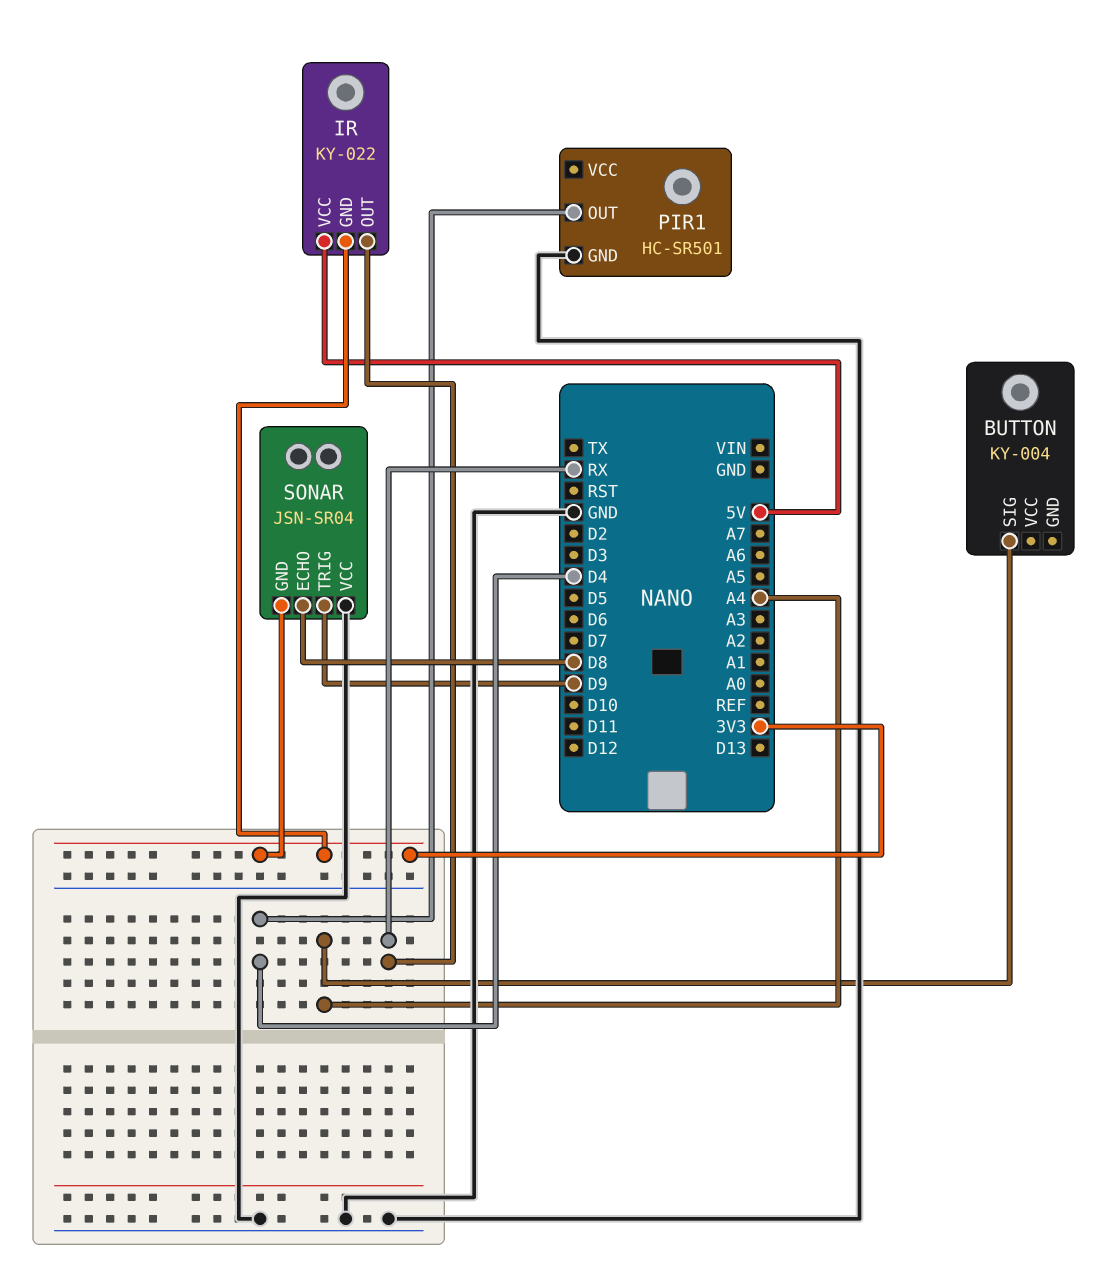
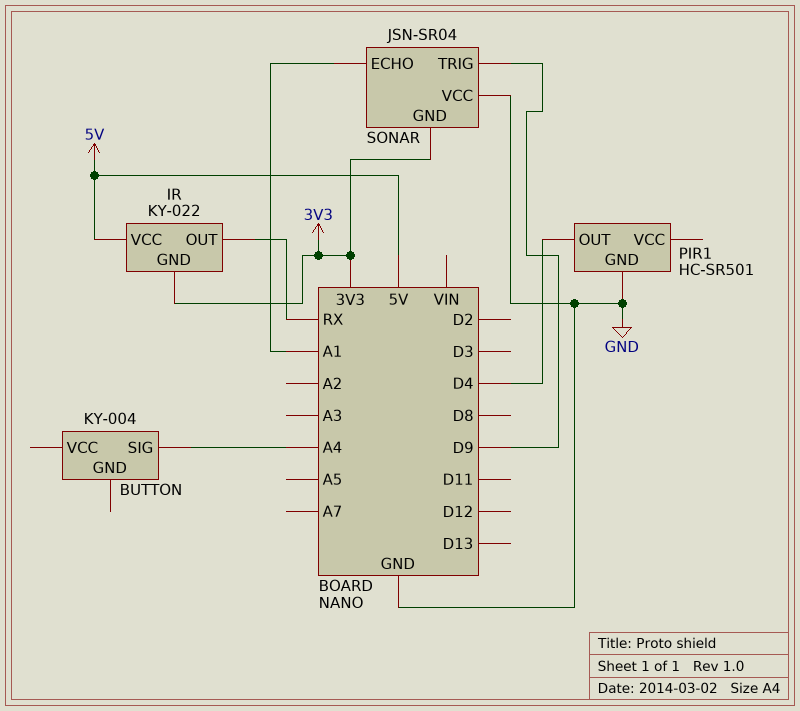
SONAR pin ECHO: D8 -> A1

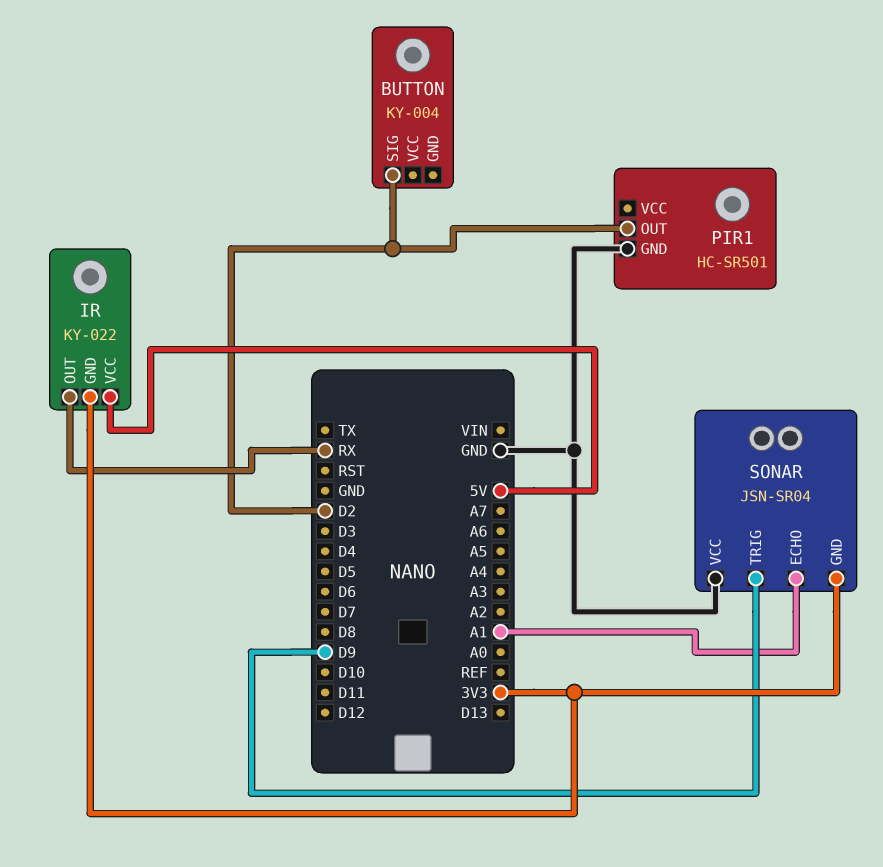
BUTTON pin SIG: A4 -> D2
PIR1 pin OUT: D4 -> D2

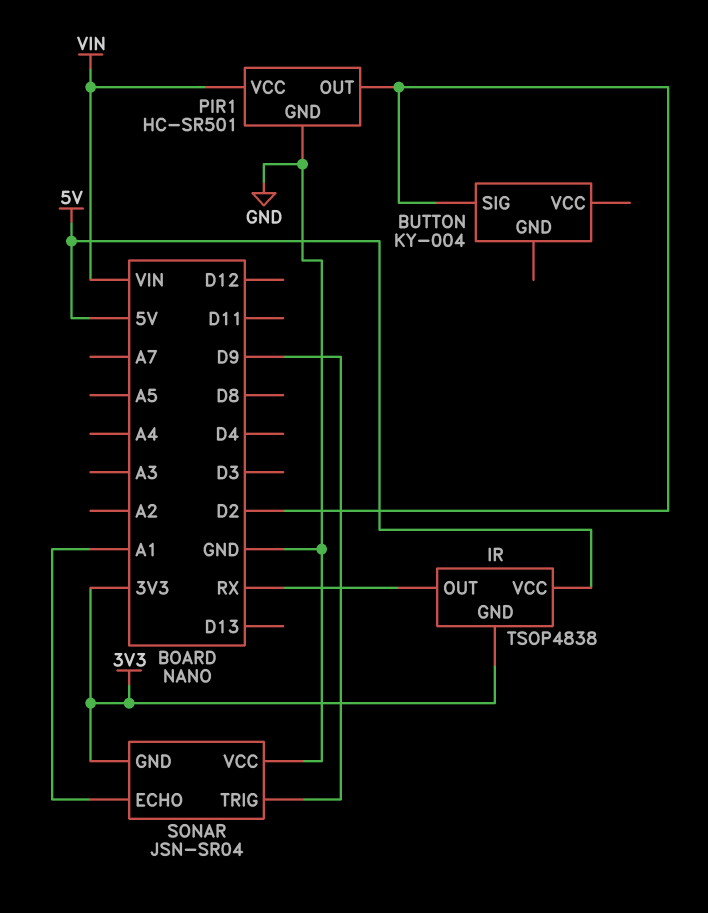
IR: KY-022 -> TSOP4838
PIR1 pin VCC: none -> VIN

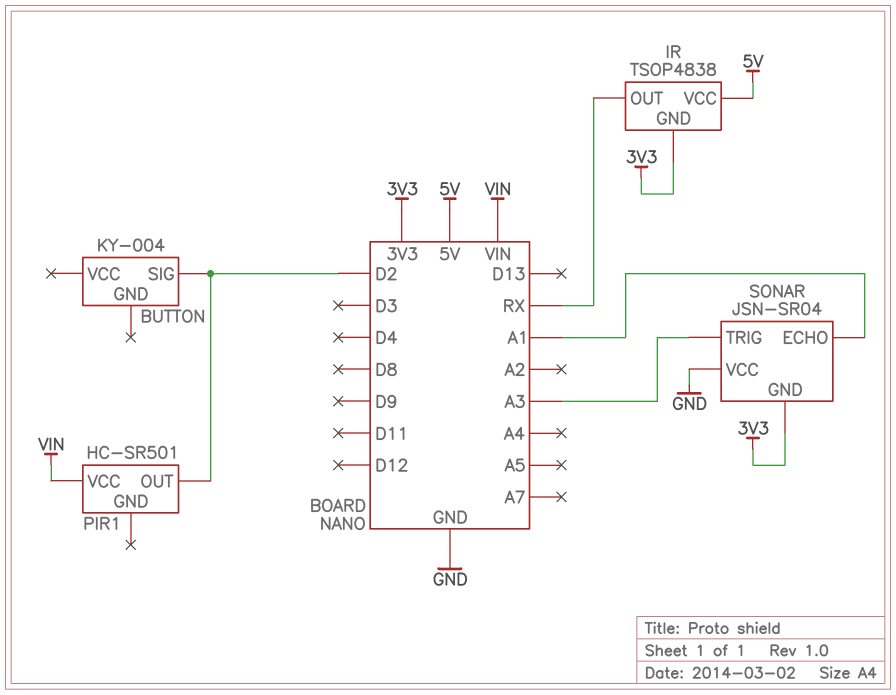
PIR1 pin GND: GND -> none
SONAR pin TRIG: D9 -> A3

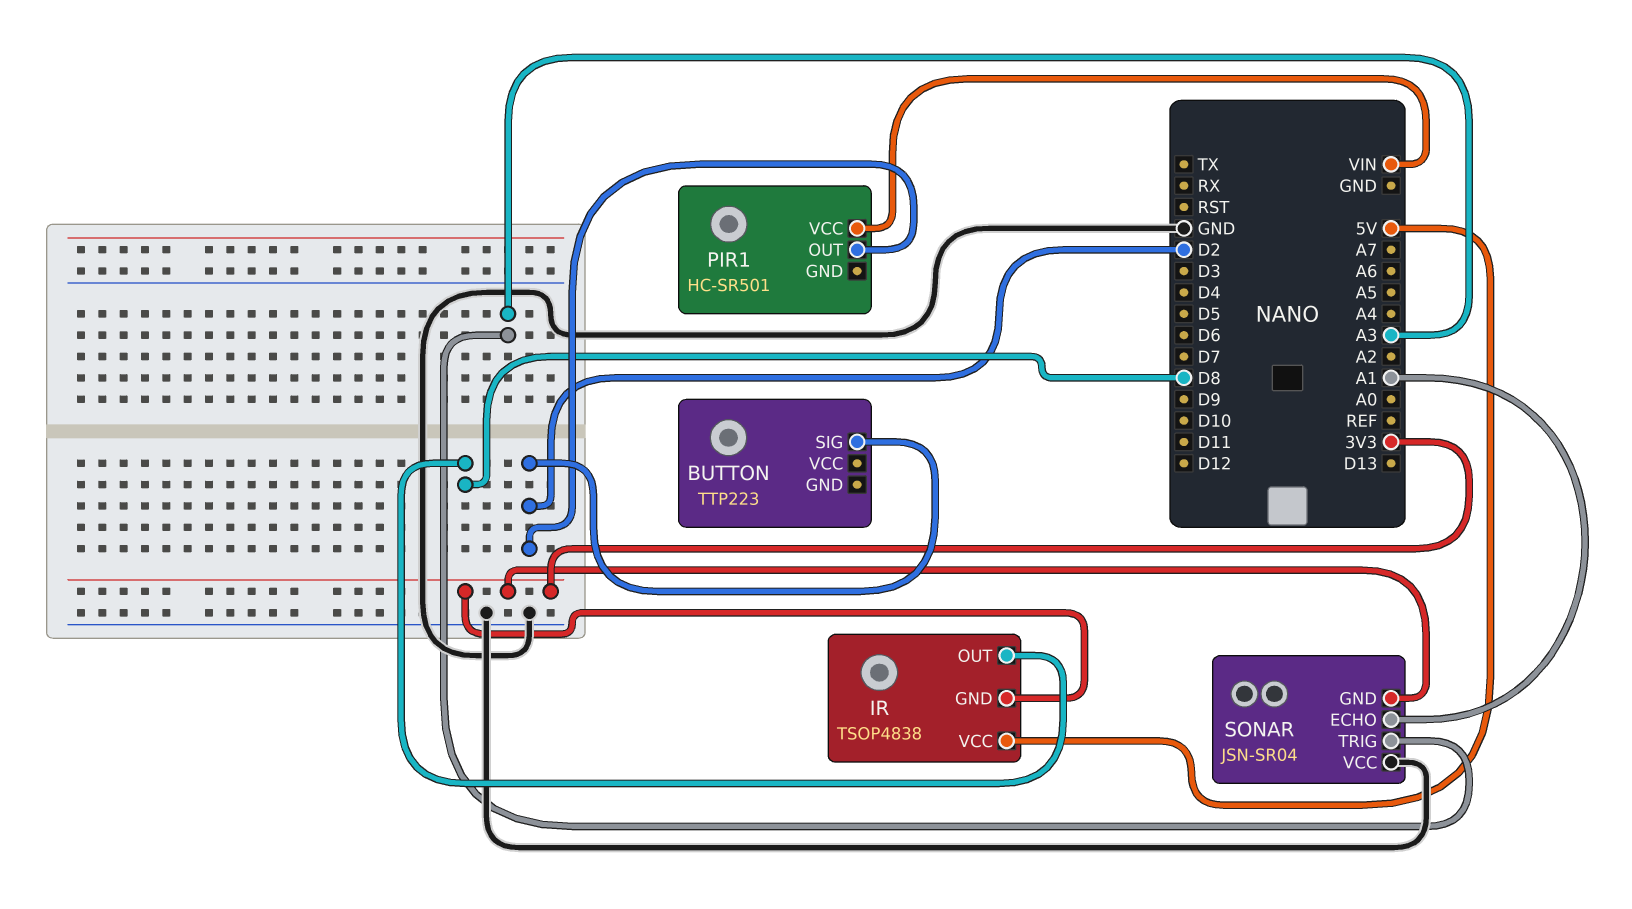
BUTTON: KY-004 -> TTP223
IR pin OUT: RX -> D8

